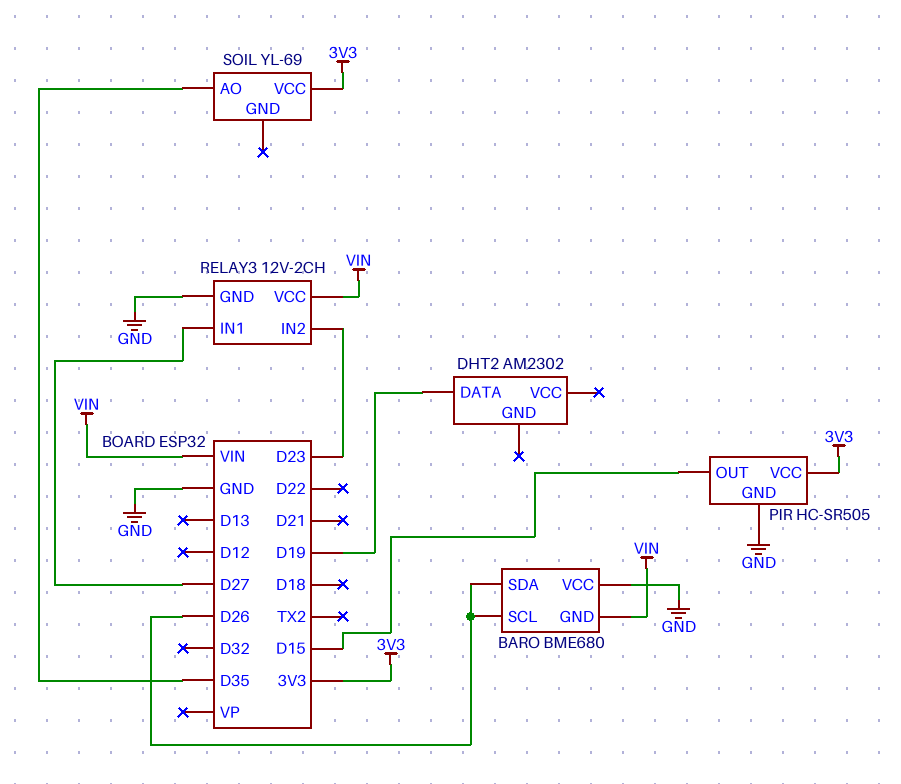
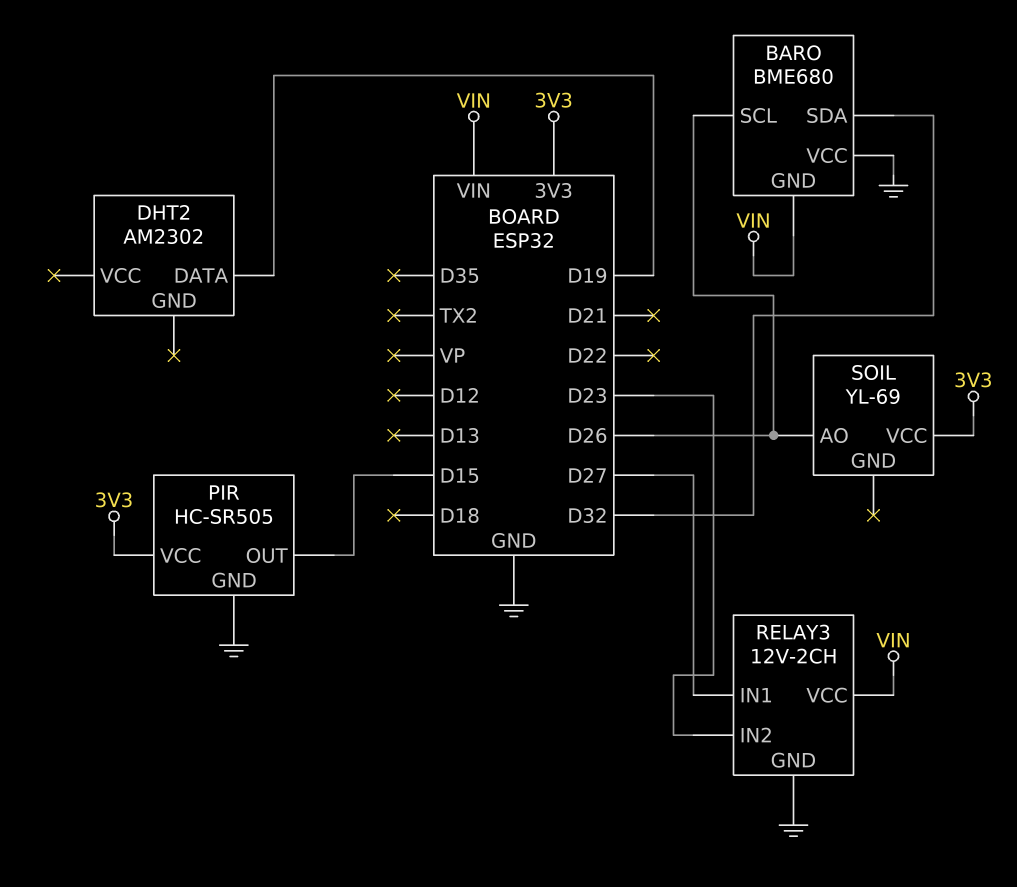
BARO pin SDA: D26 -> D32
SOIL pin AO: D35 -> D26

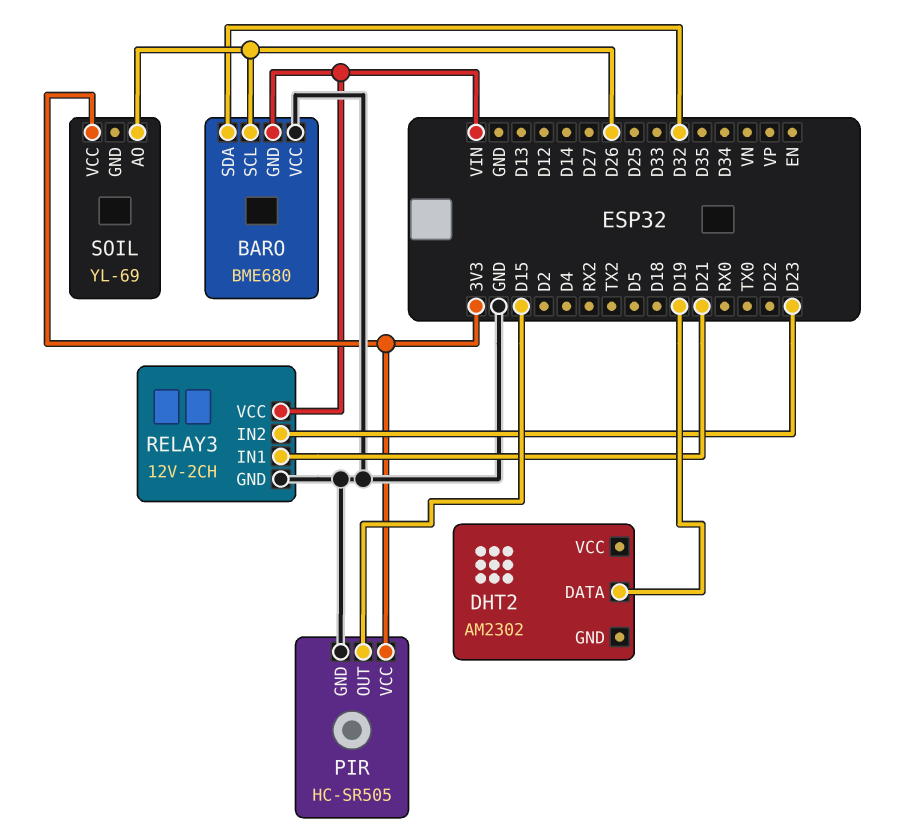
RELAY3 pin IN1: D27 -> D21

